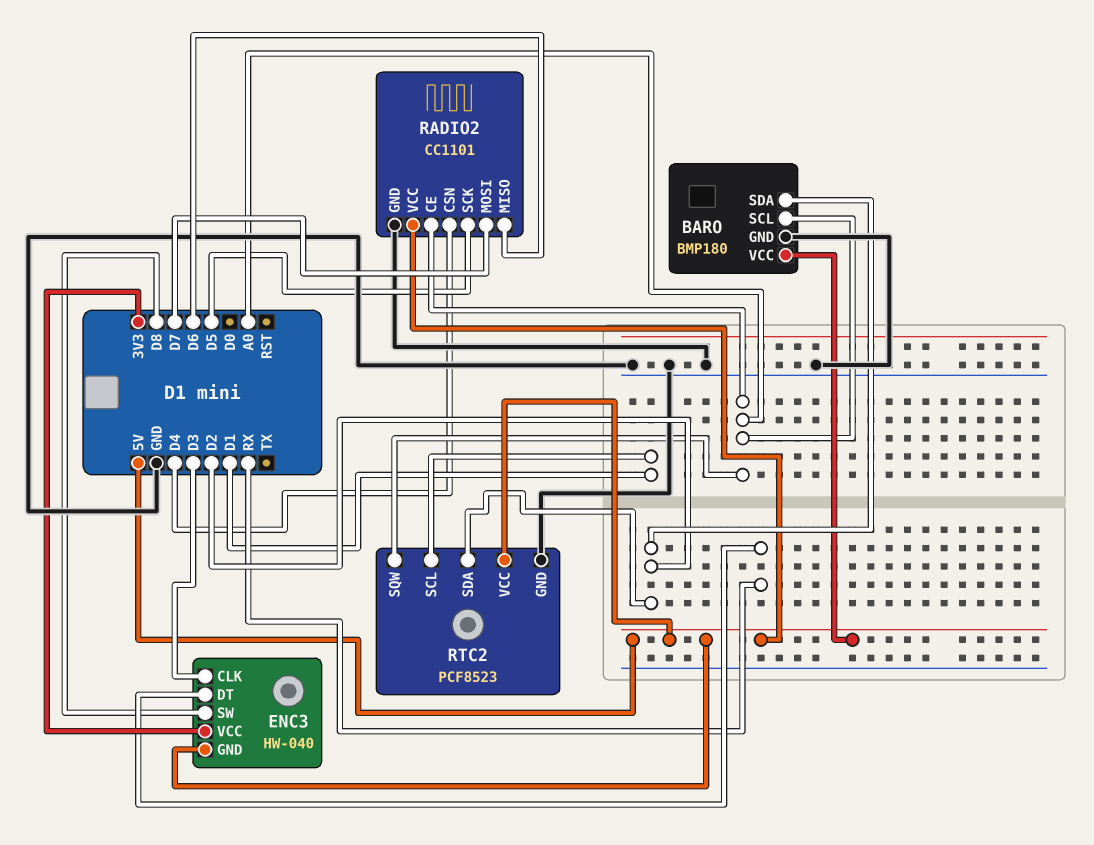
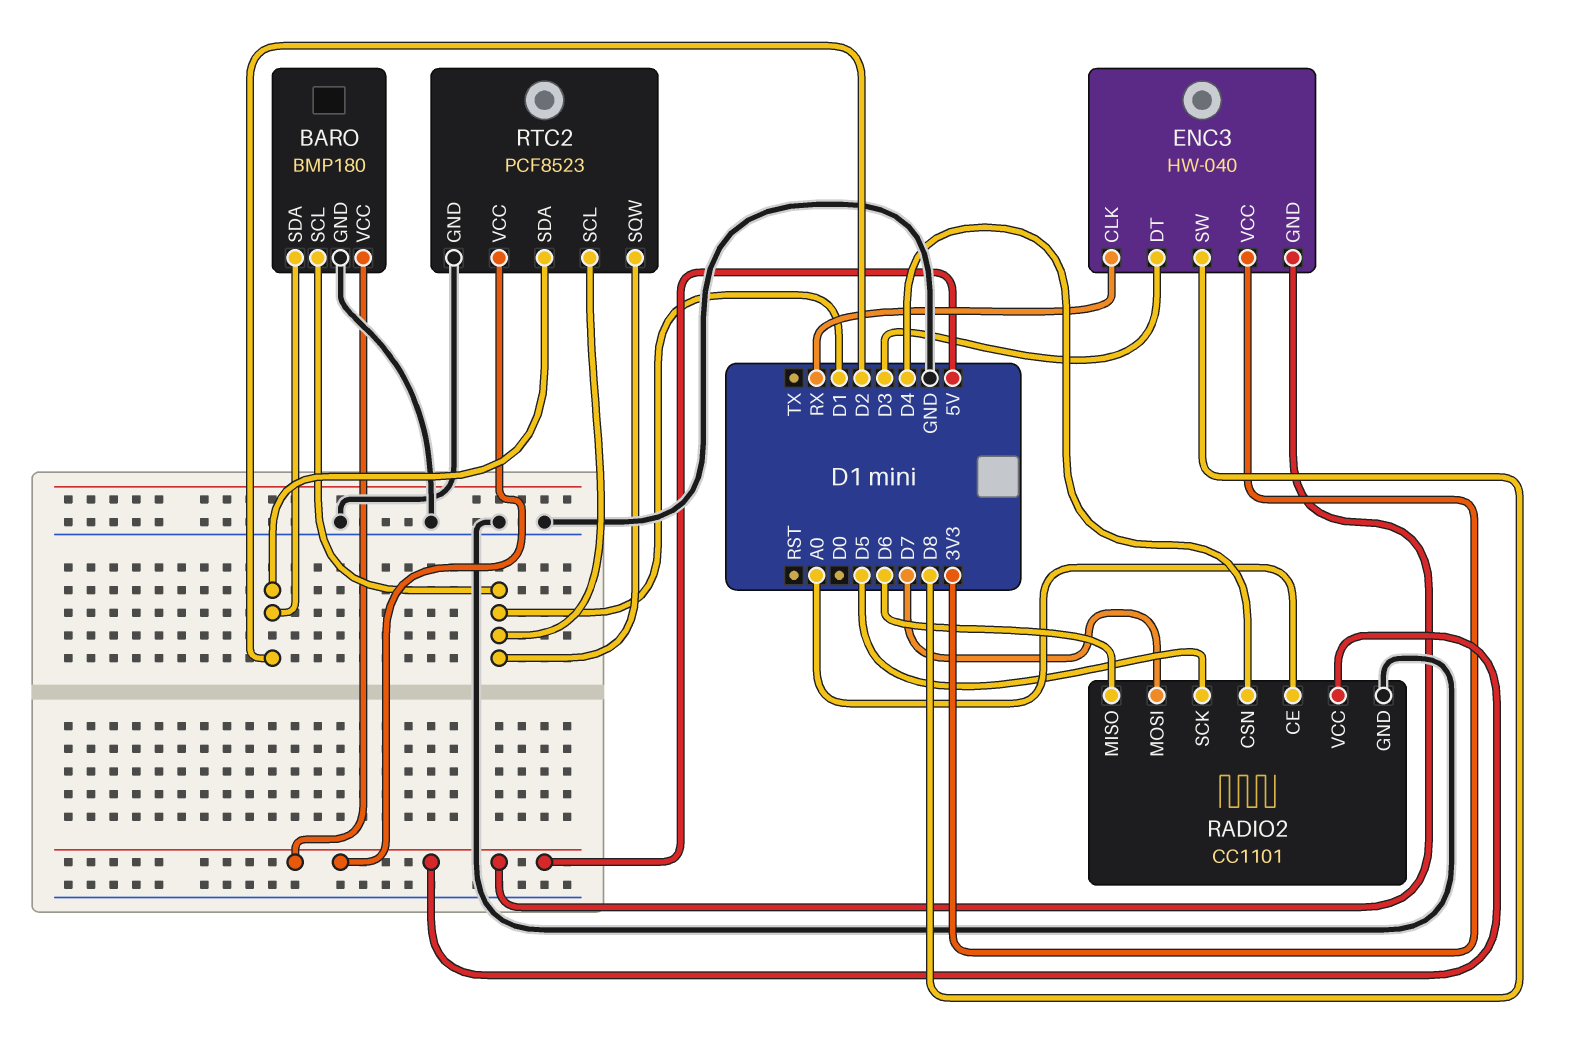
BARO pin SCL: A0 -> D1
ENC3 pin CLK: D3 -> RX
ENC3 pin DT: RX -> D3
RTC2 pin SQW: A0 -> D1

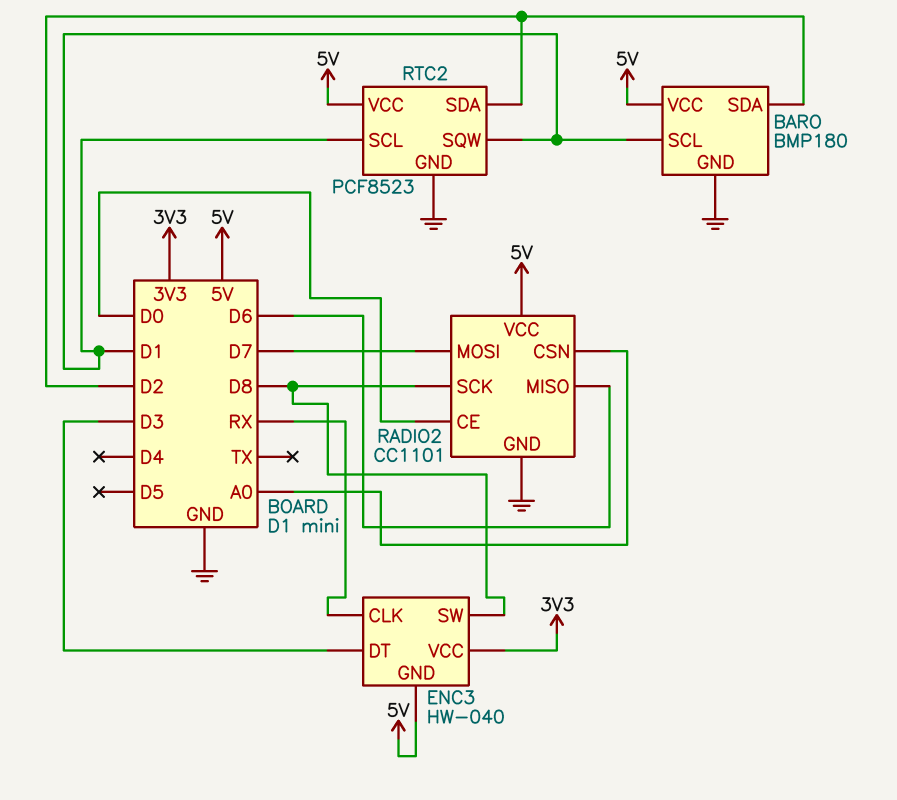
RADIO2 pin CE: A0 -> D0
RADIO2 pin CSN: D4 -> A0
RADIO2 pin SCK: D5 -> D8

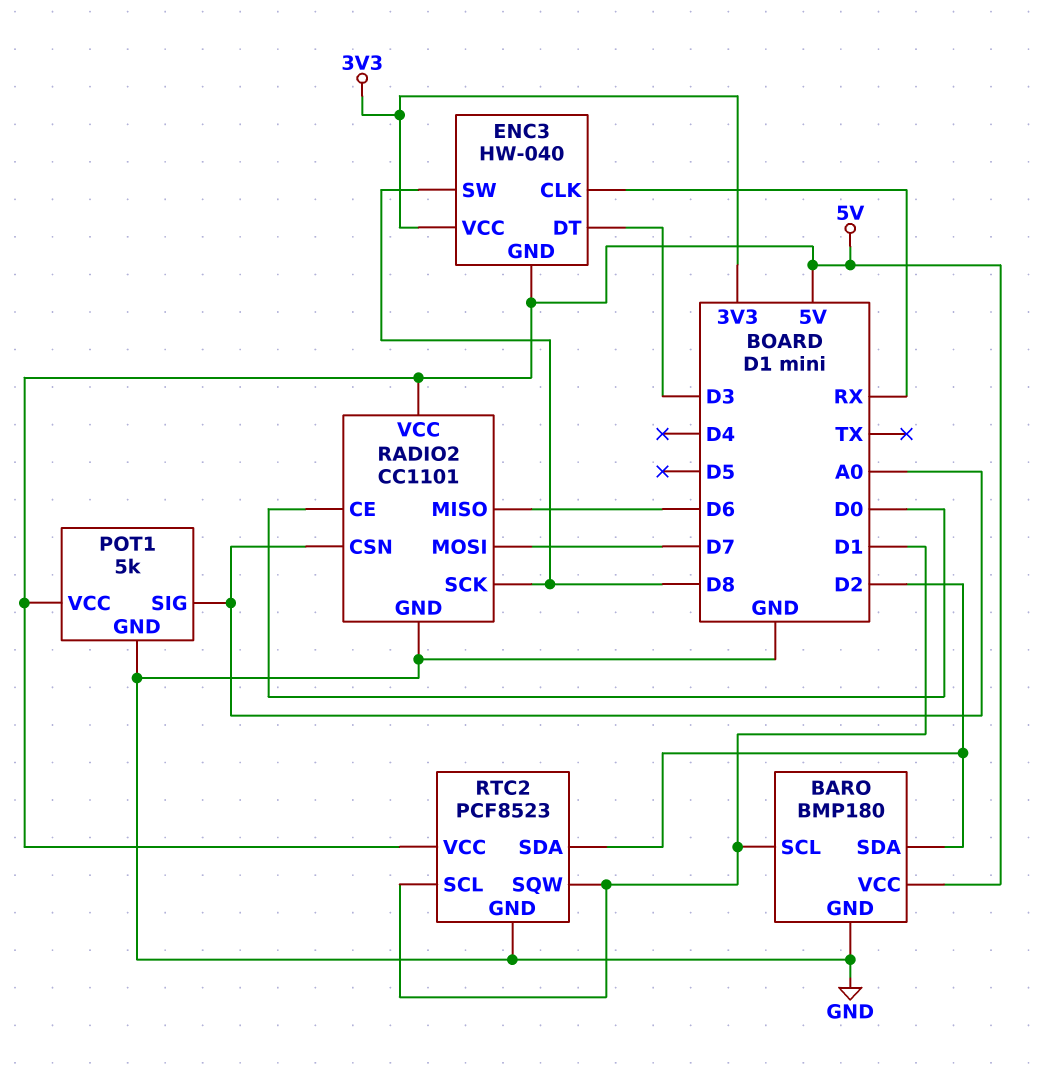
POT1: none -> 5k
POT1 pin GND: none -> GND
POT1 pin SIG: none -> A0
POT1 pin VCC: none -> 5V

